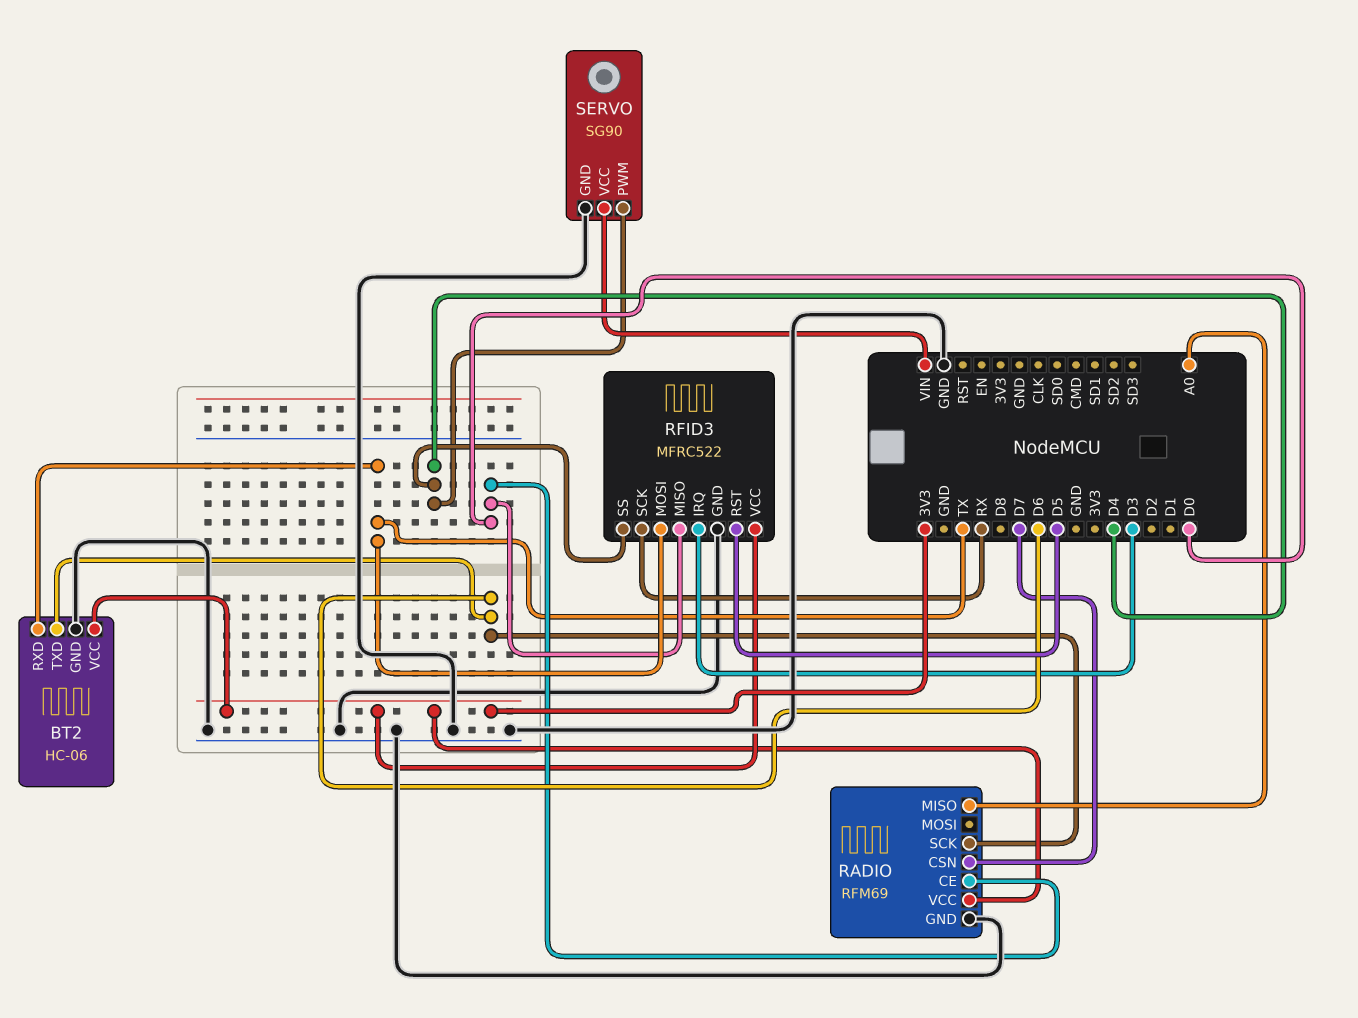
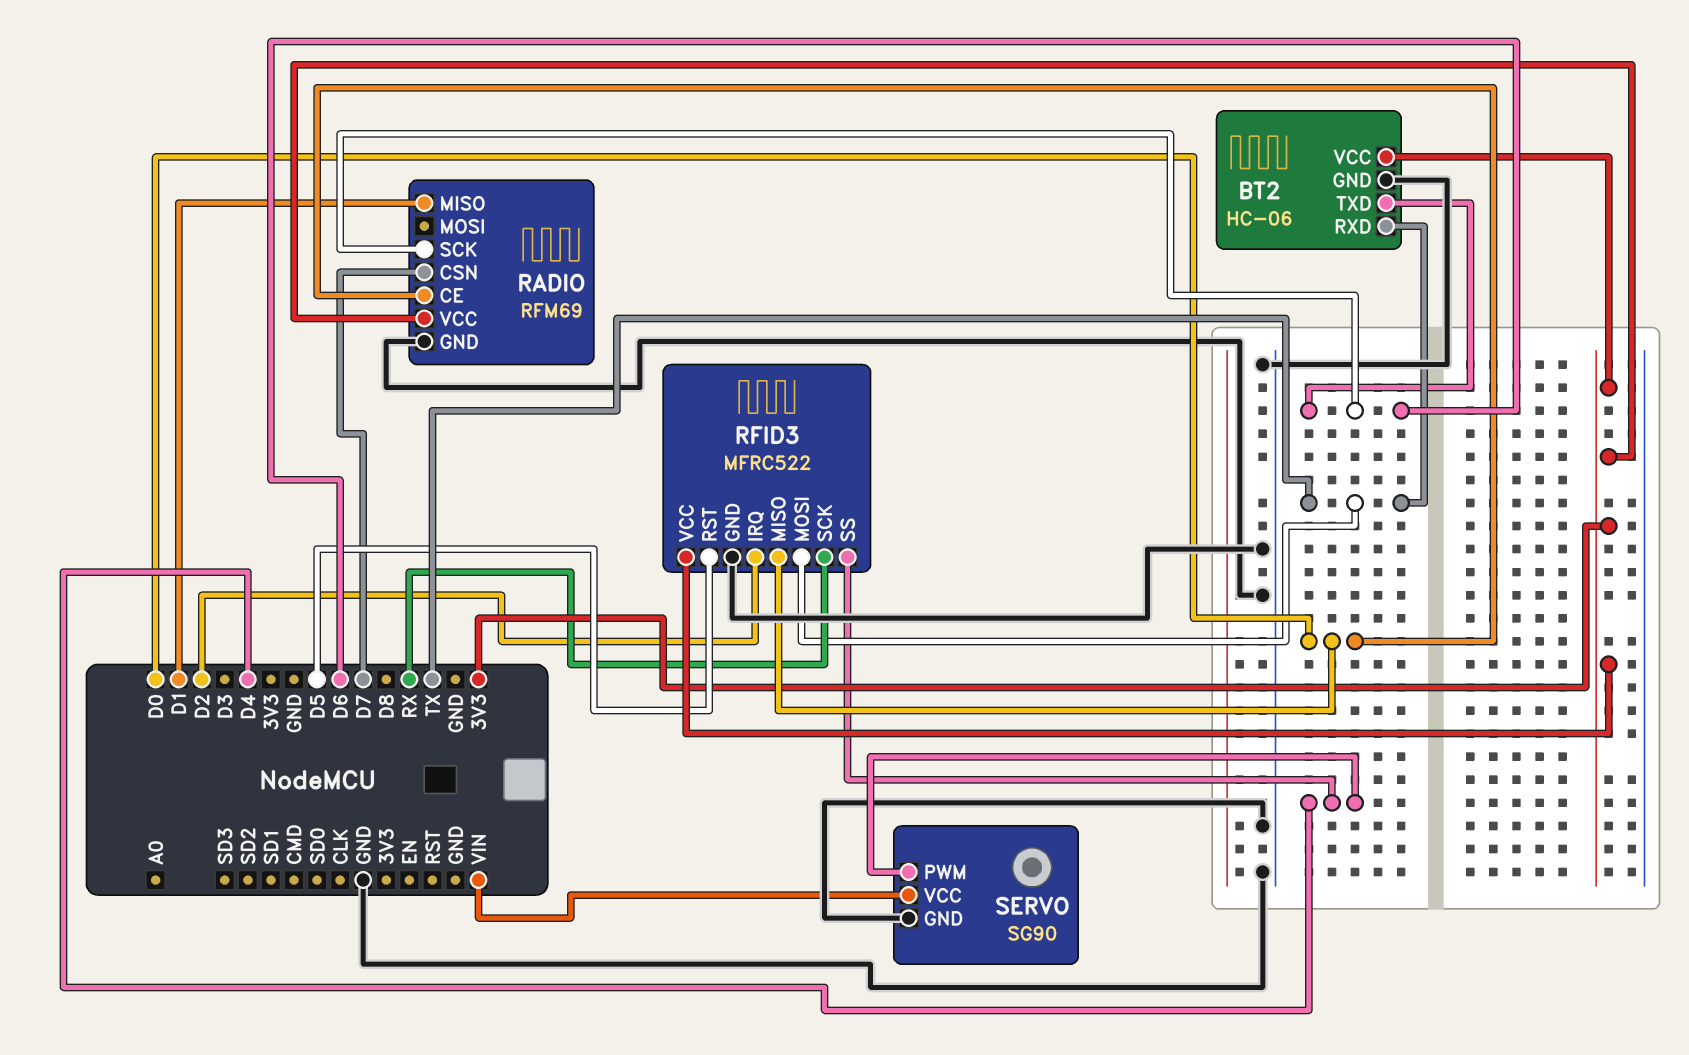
RADIO pin MISO: A0 -> D1
RFID3 pin IRQ: D3 -> D2

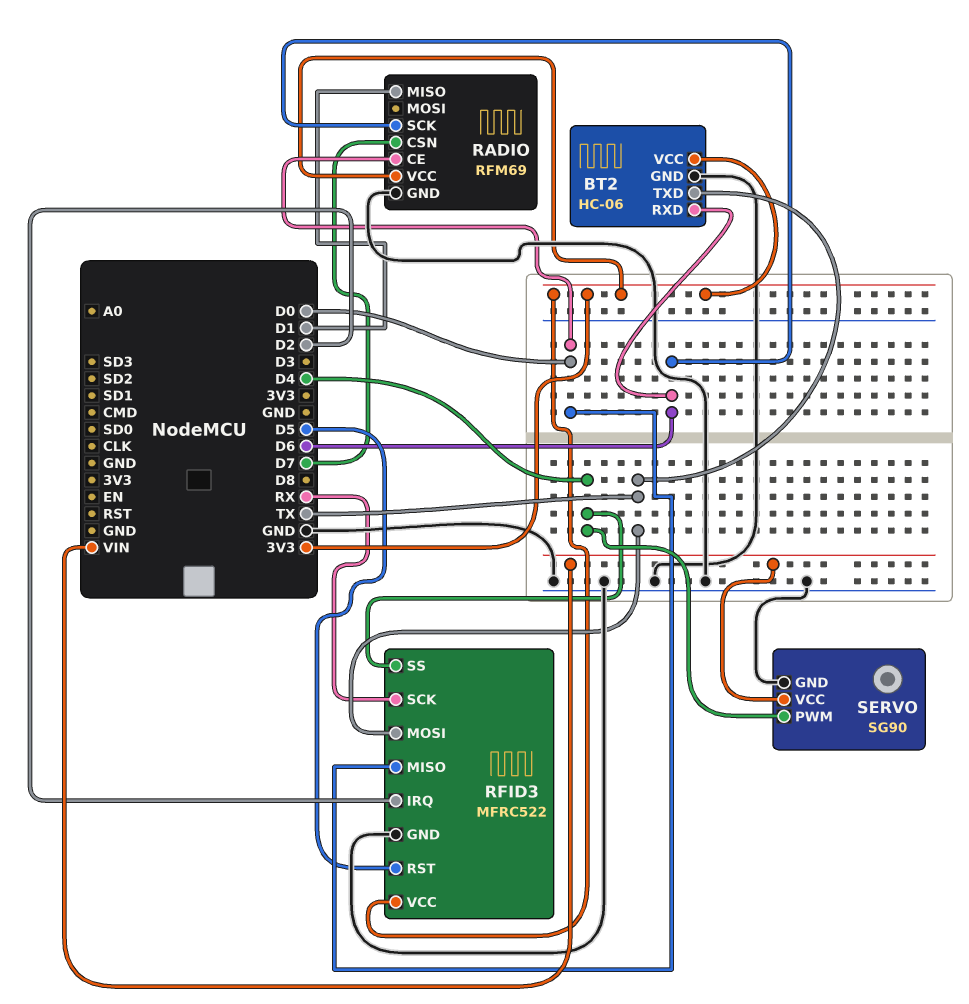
BT2 pin RXD: TX -> D6
BT2 pin TXD: D6 -> TX

